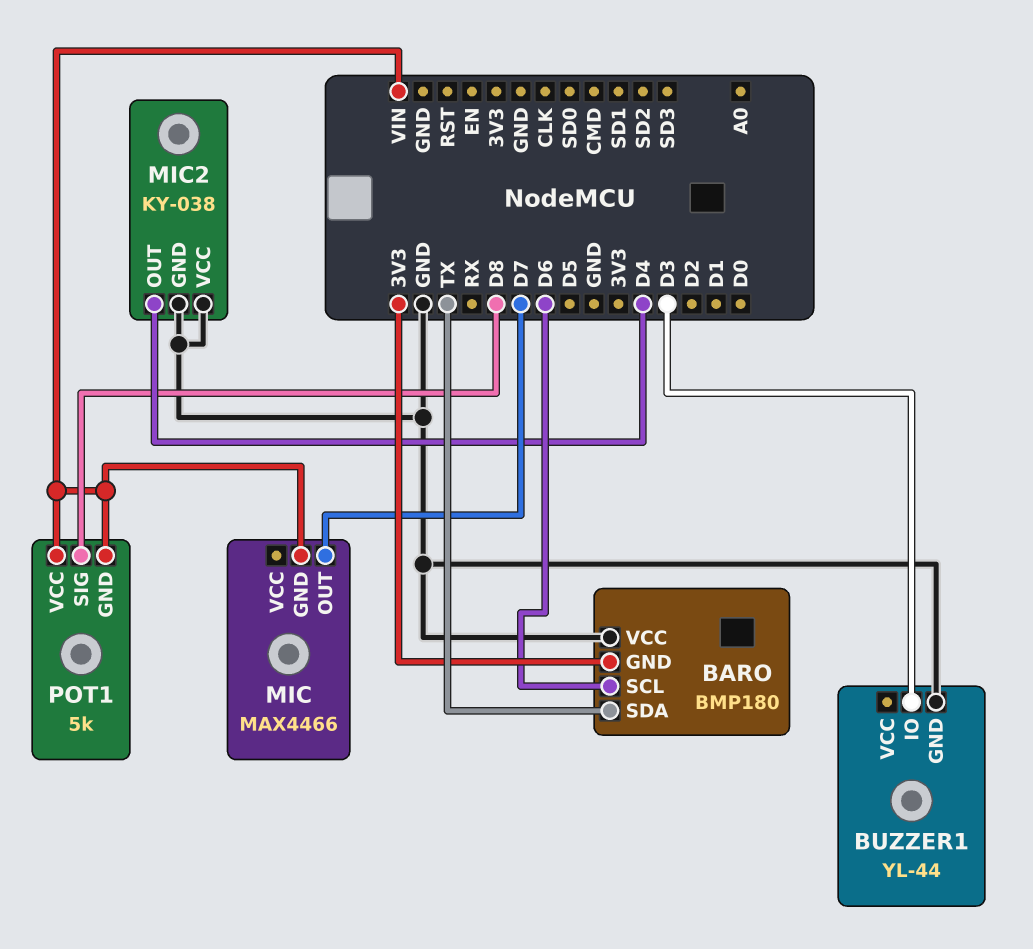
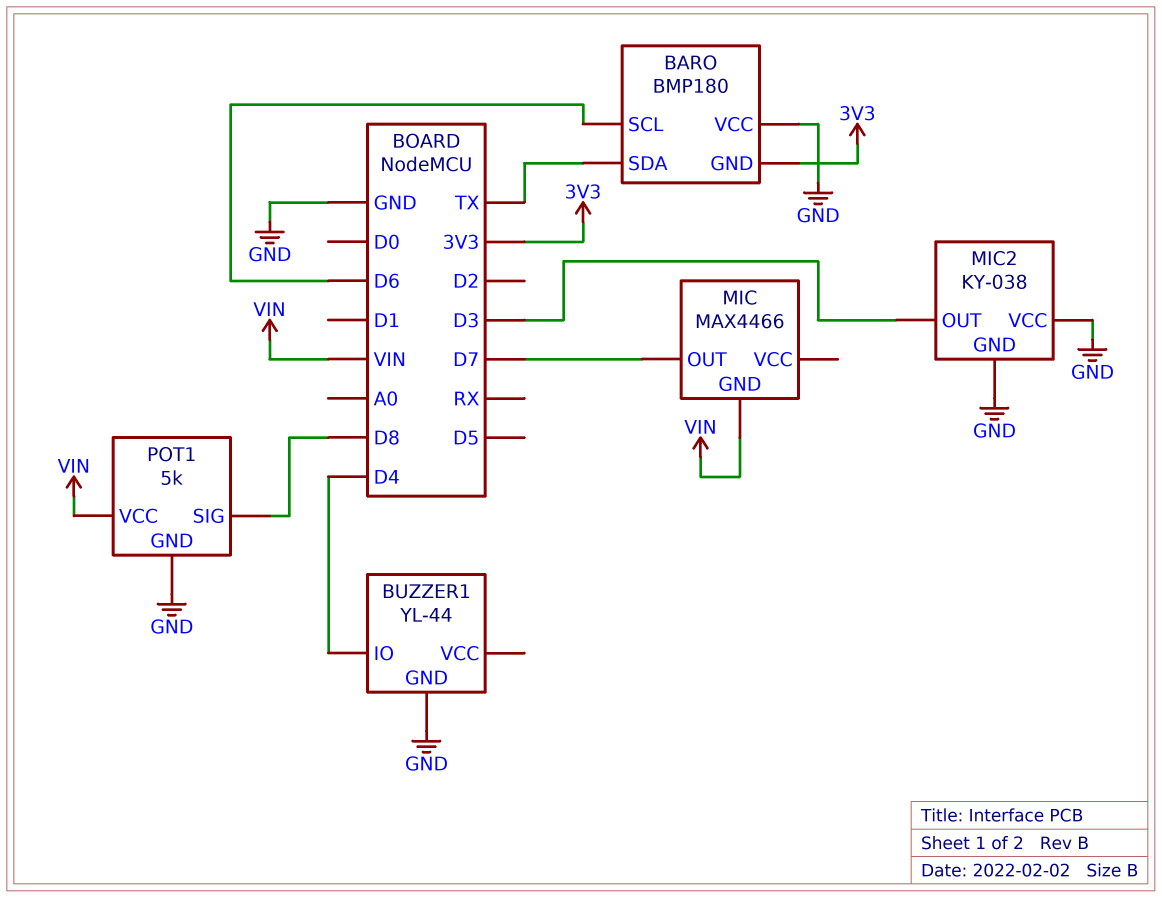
BUZZER1 pin IO: D3 -> D4
MIC2 pin OUT: D4 -> D3
POT1 pin GND: VIN -> GND

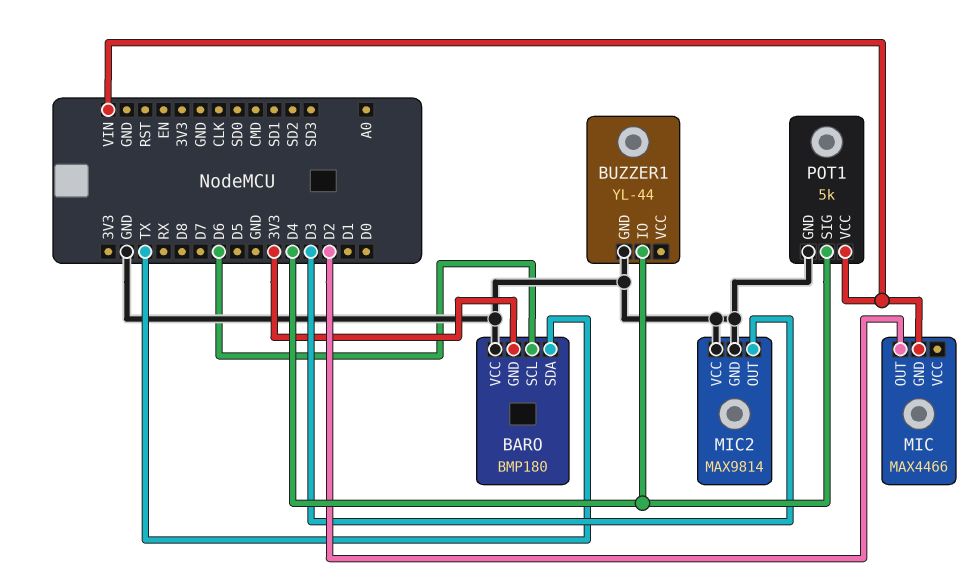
MIC pin OUT: D7 -> D2
MIC2: KY-038 -> MAX9814
POT1 pin SIG: D8 -> D4

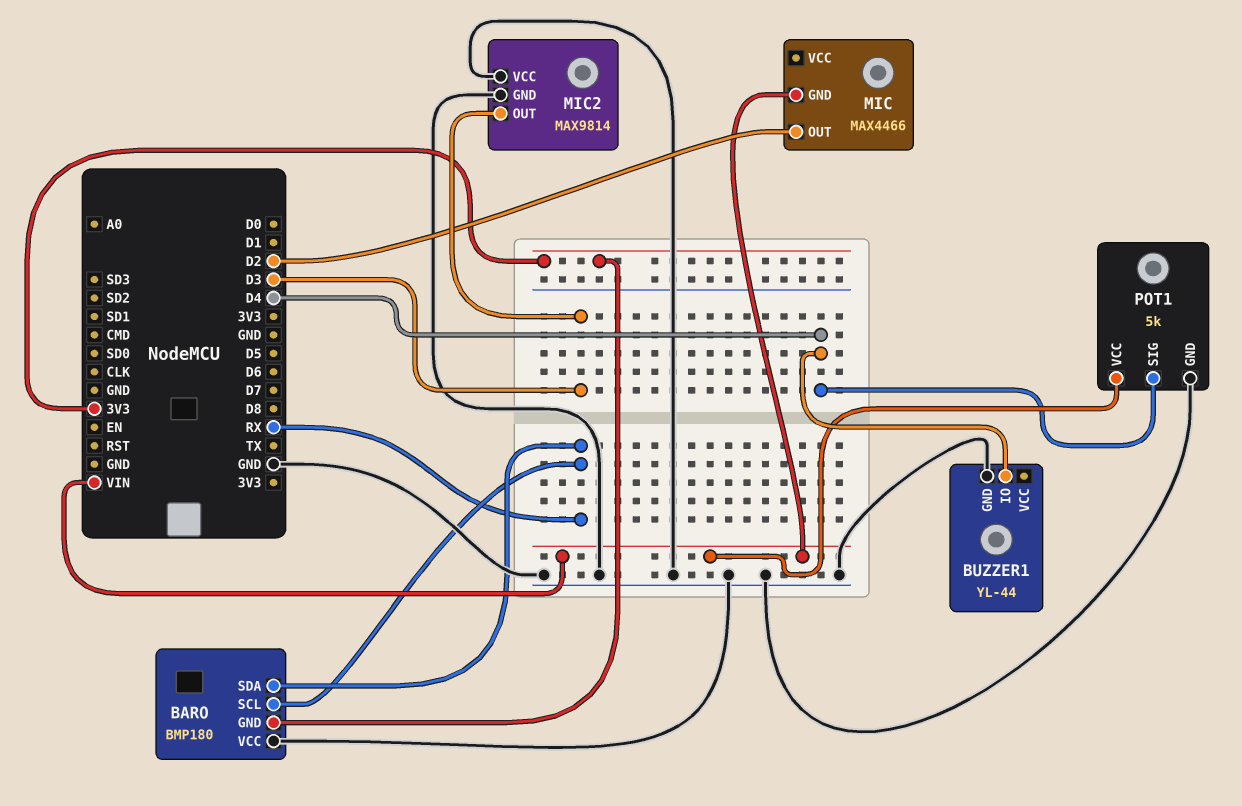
BARO pin SCL: D6 -> RX
BARO pin SDA: TX -> RX

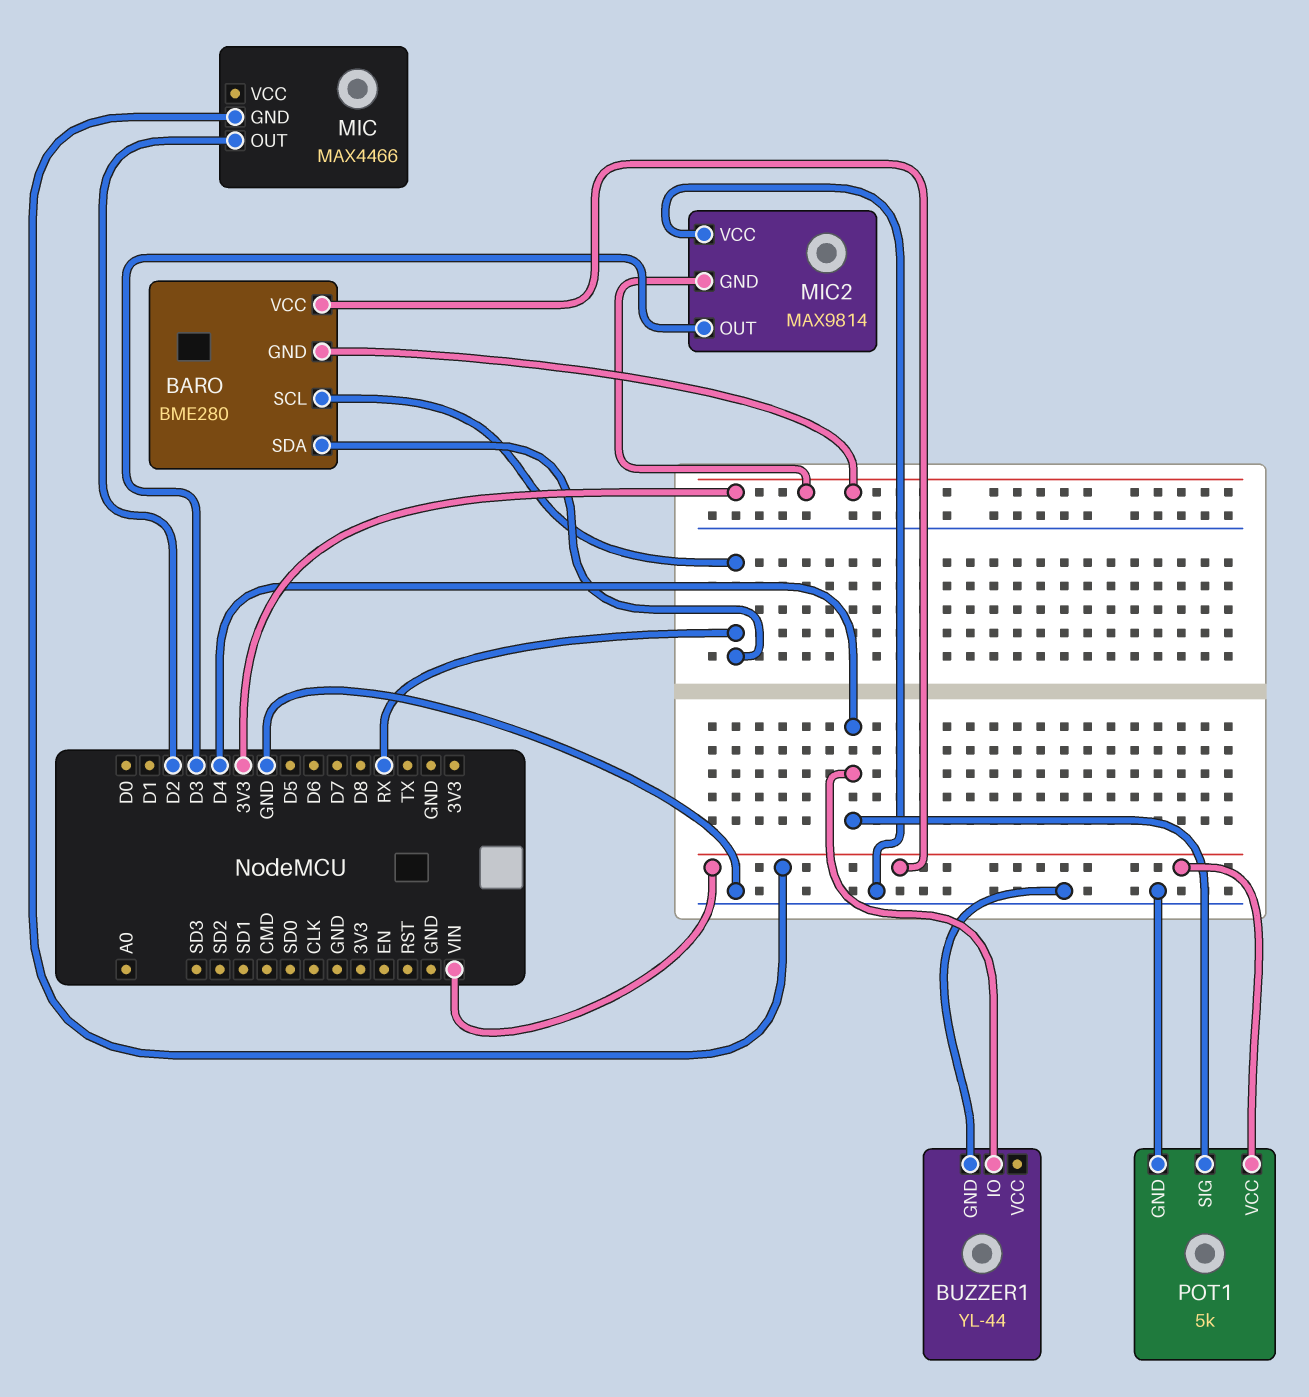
BARO: BMP180 -> BME280
BARO pin VCC: GND -> VIN
MIC2 pin GND: GND -> 3V3

